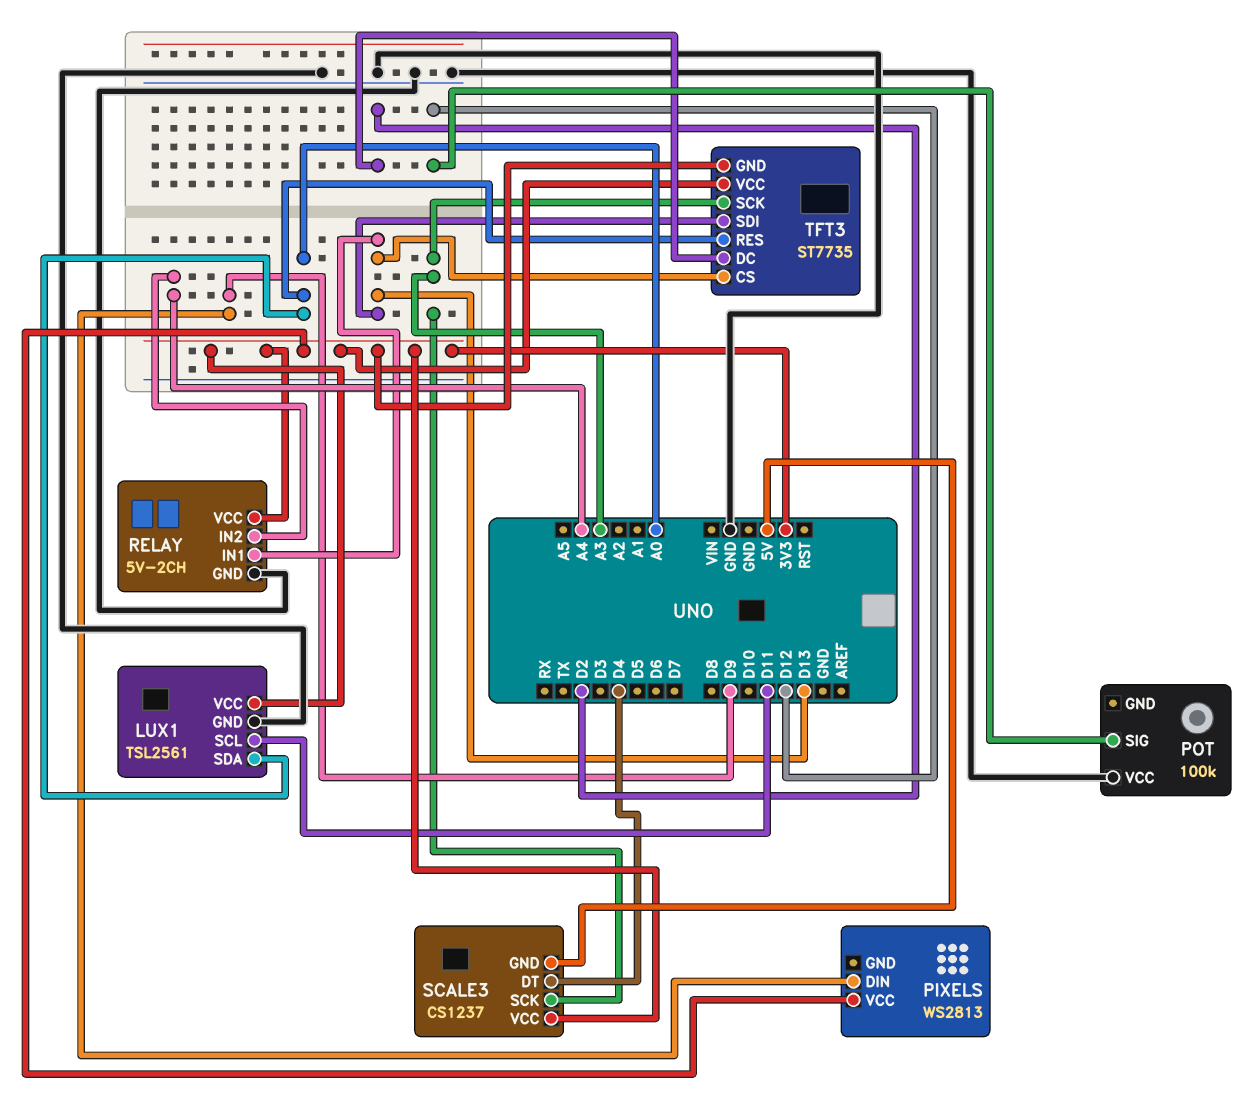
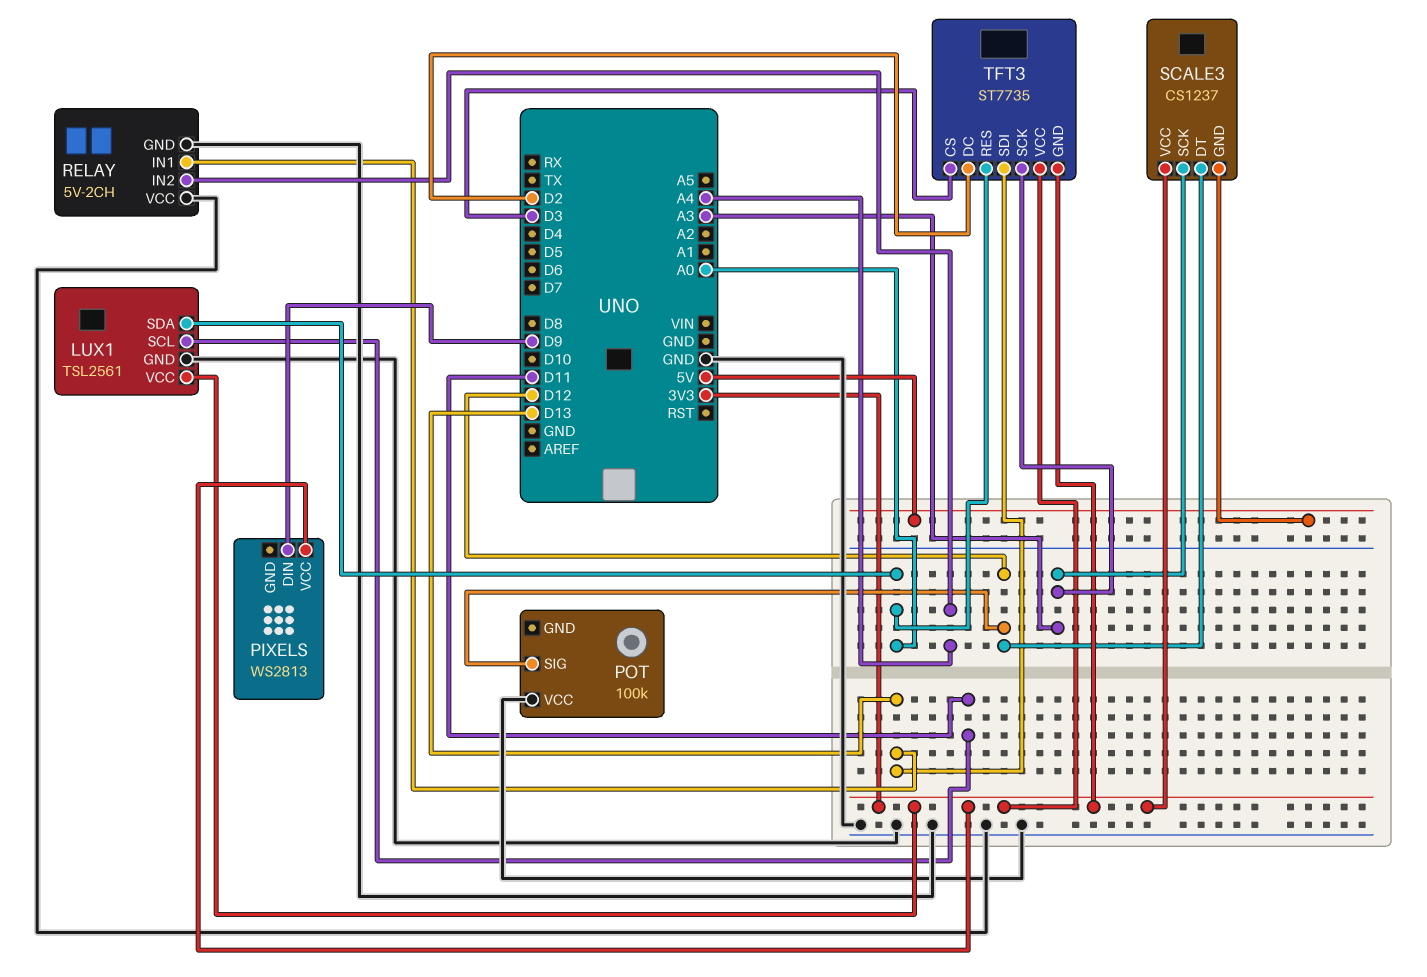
RELAY pin VCC: 3V3 -> GND
SCALE3 pin DT: D4 -> D12
TFT3 pin CS: D13 -> D3

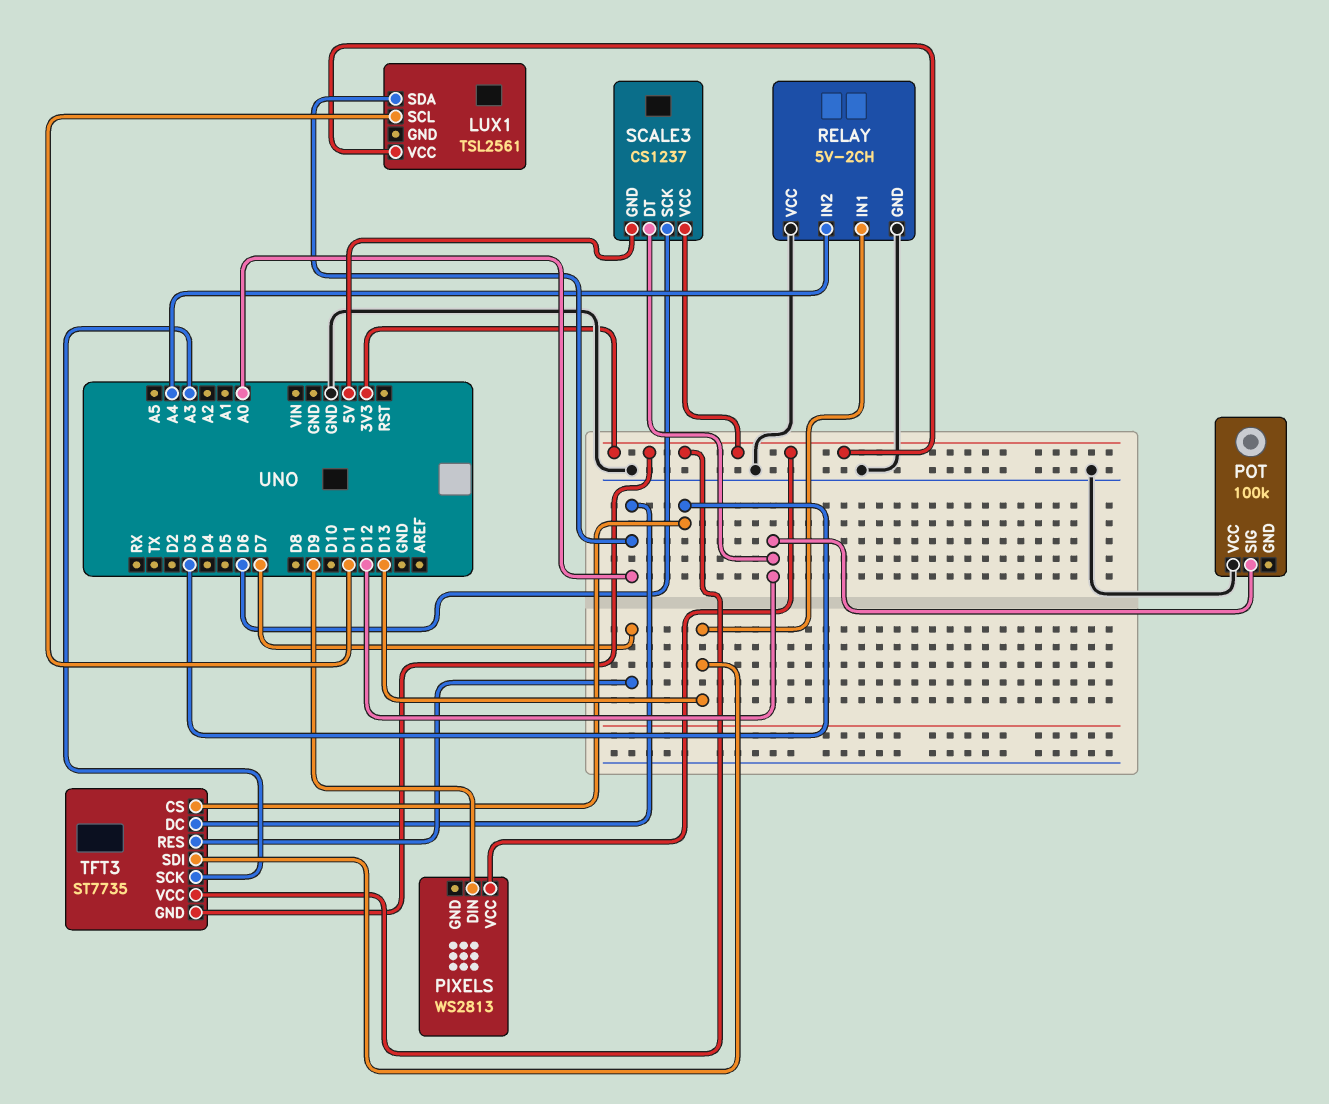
LUX1 pin GND: GND -> none
SCALE3 pin SCK: A3 -> D6
TFT3 pin DC: D2 -> A0
TFT3 pin RES: A0 -> D7

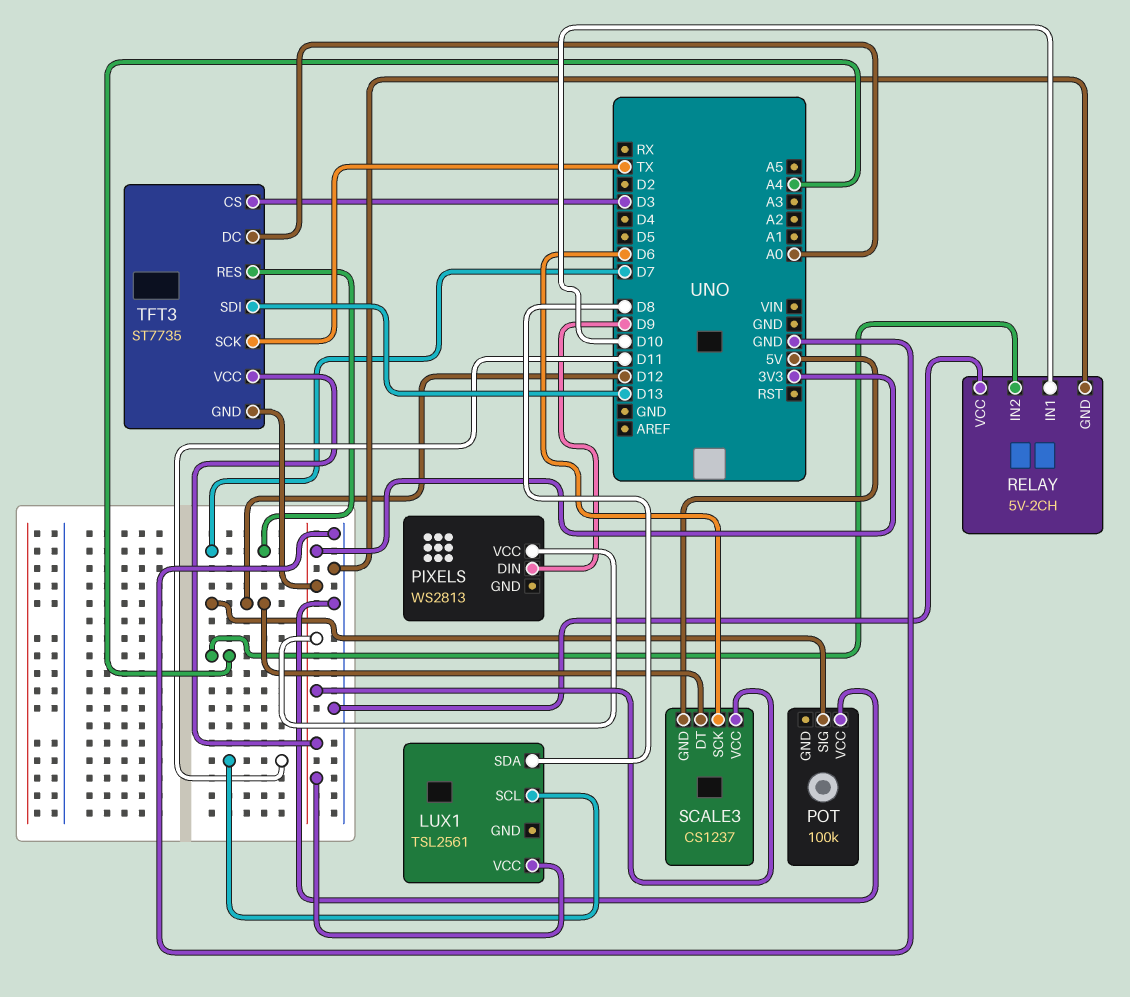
LUX1 pin SDA: A0 -> D8
RELAY pin IN1: D13 -> D10
TFT3 pin SCK: A3 -> TX

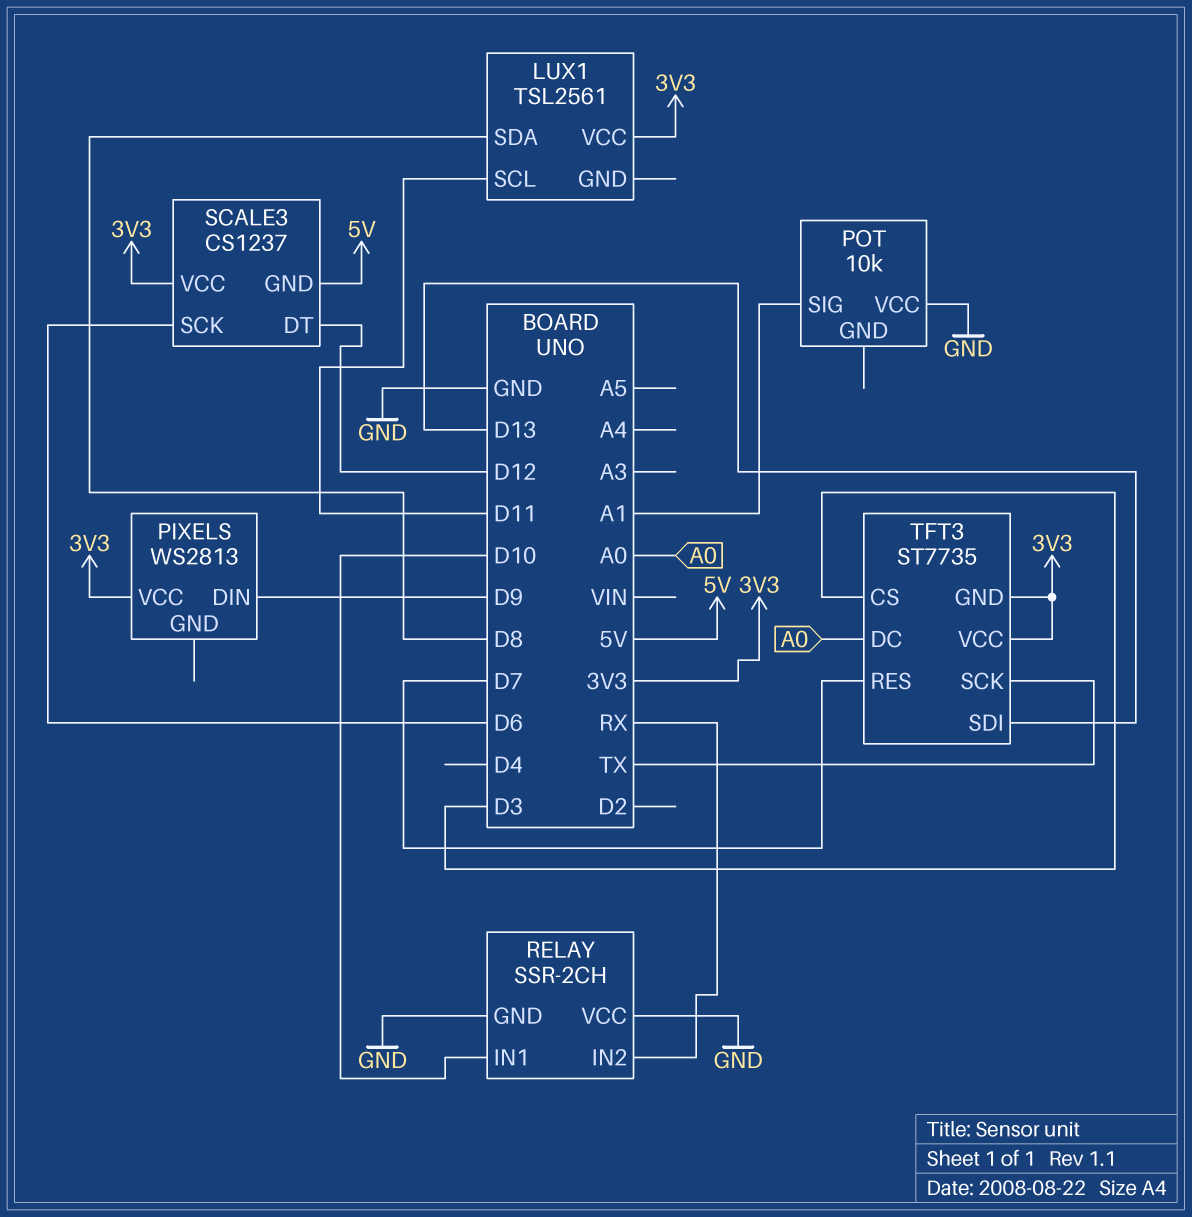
POT: 100k -> 10k
POT pin SIG: D12 -> A1
RELAY: 5V-2CH -> SSR-2CH
RELAY pin IN2: A4 -> RX

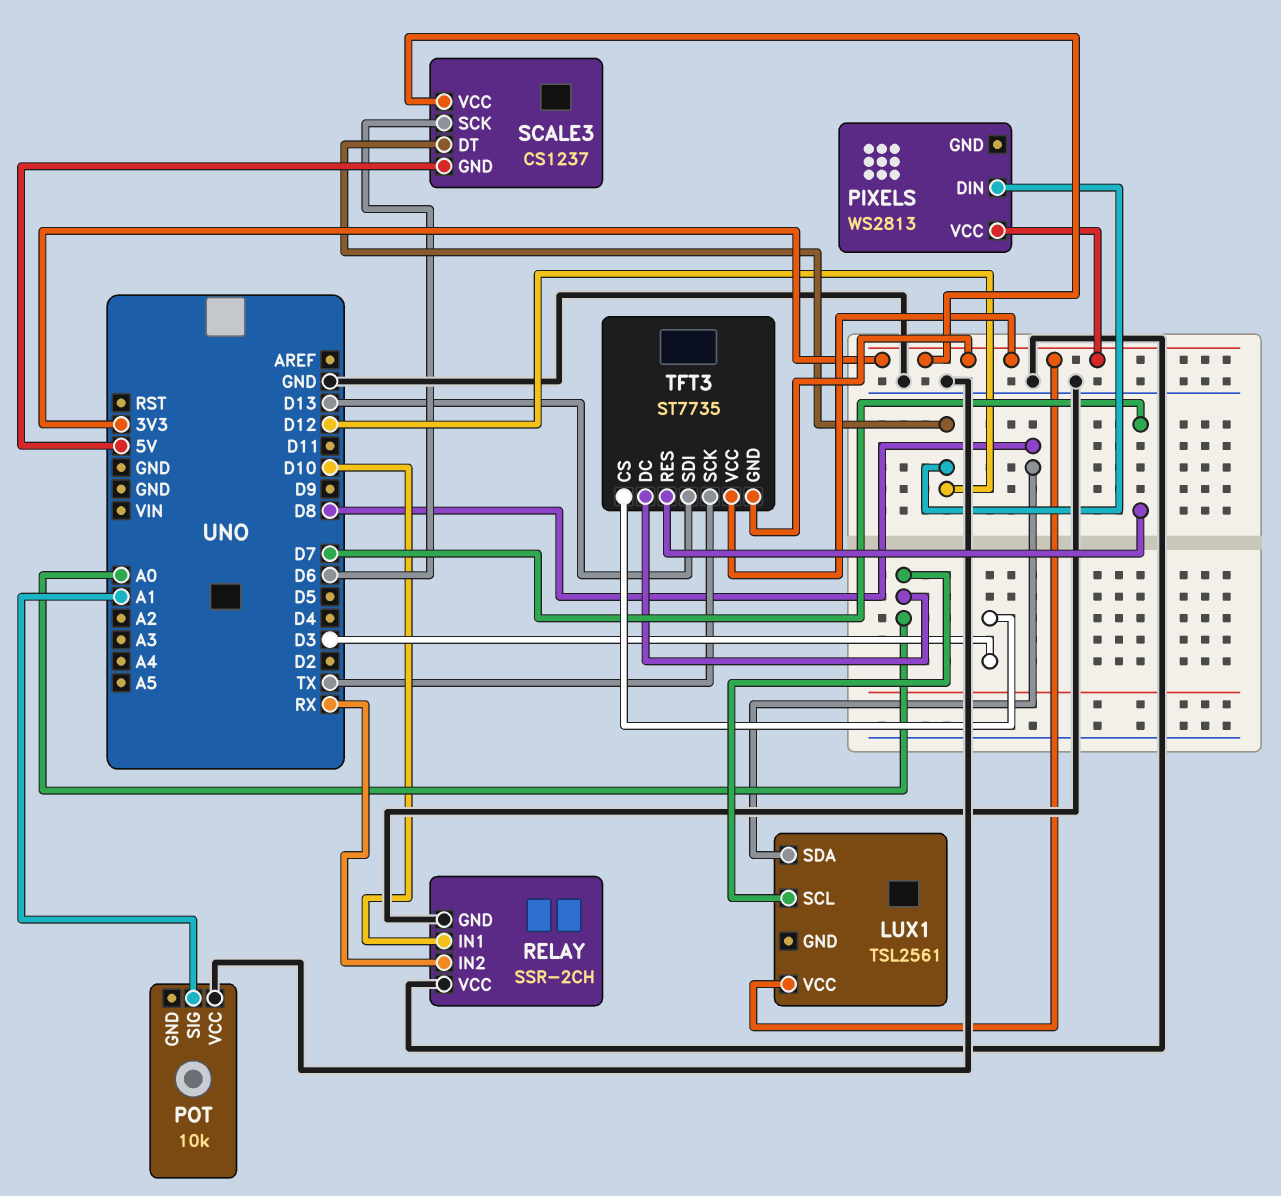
LUX1 pin SCL: D11 -> A0
PIXELS pin DIN: D9 -> D12

